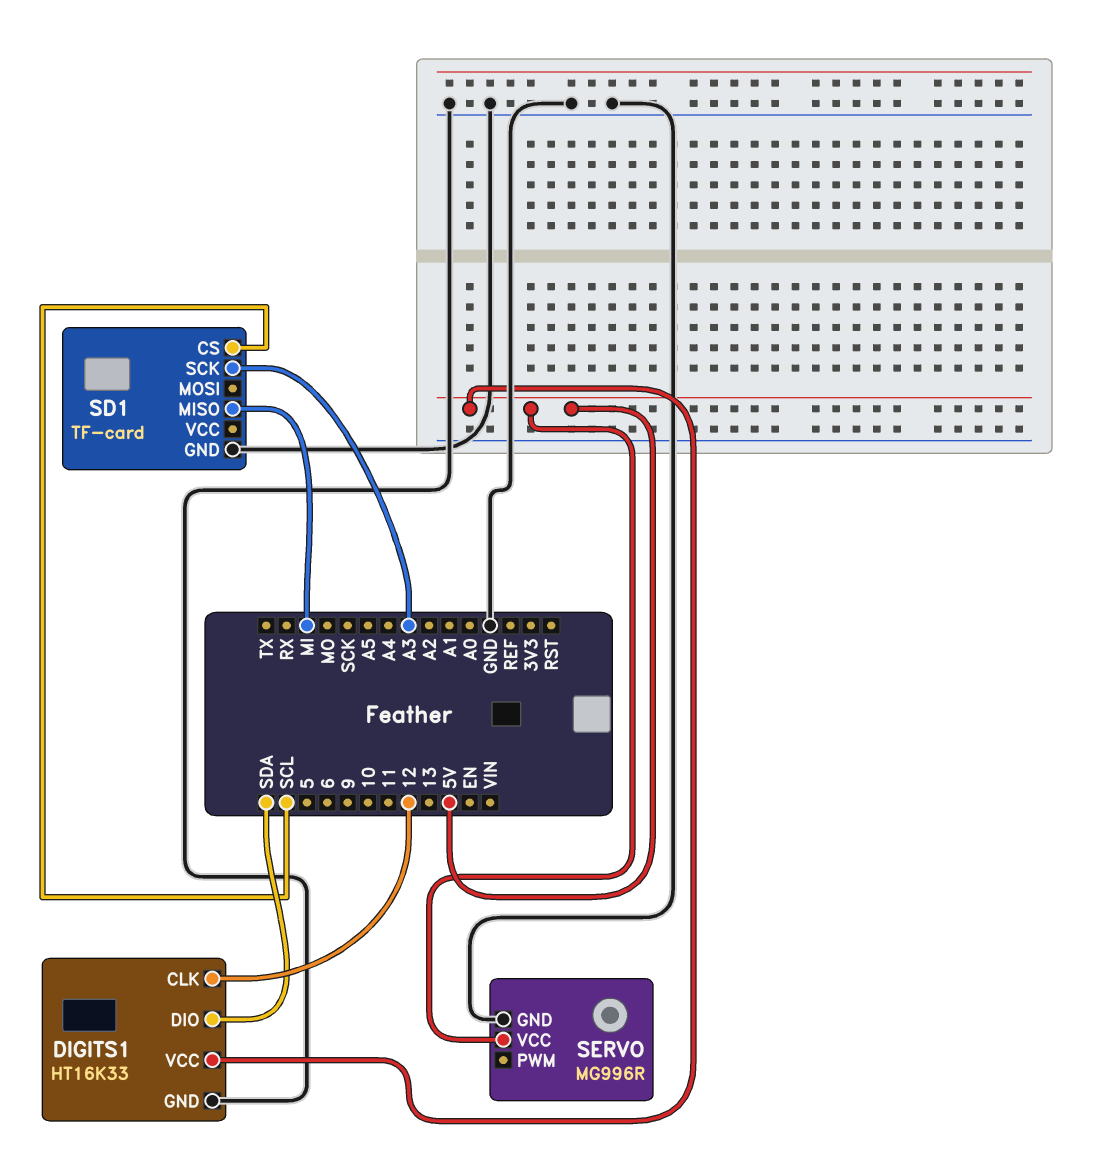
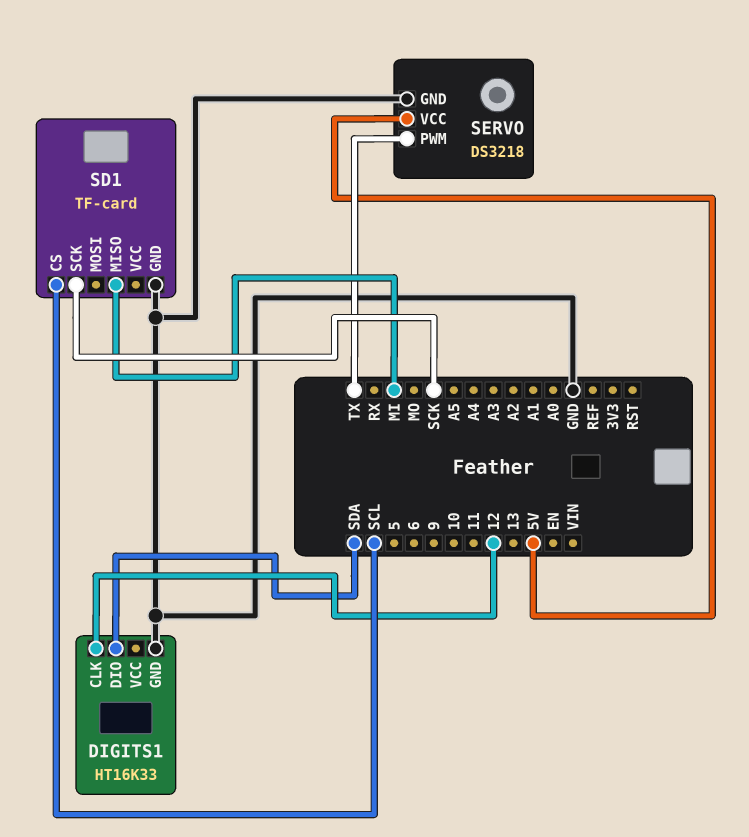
DIGITS1 pin VCC: 5V -> none
SD1 pin SCK: A3 -> SCK
SERVO: MG996R -> DS3218
SERVO pin PWM: none -> TX

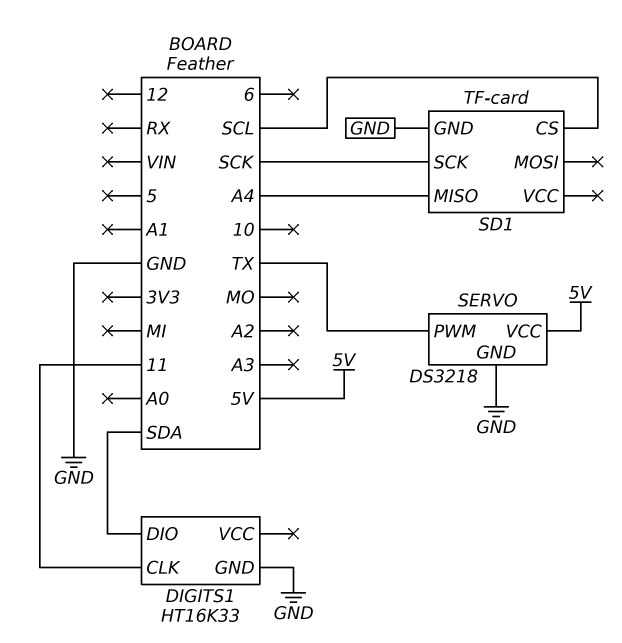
DIGITS1 pin CLK: 12 -> 11
SD1 pin MISO: MI -> A4

